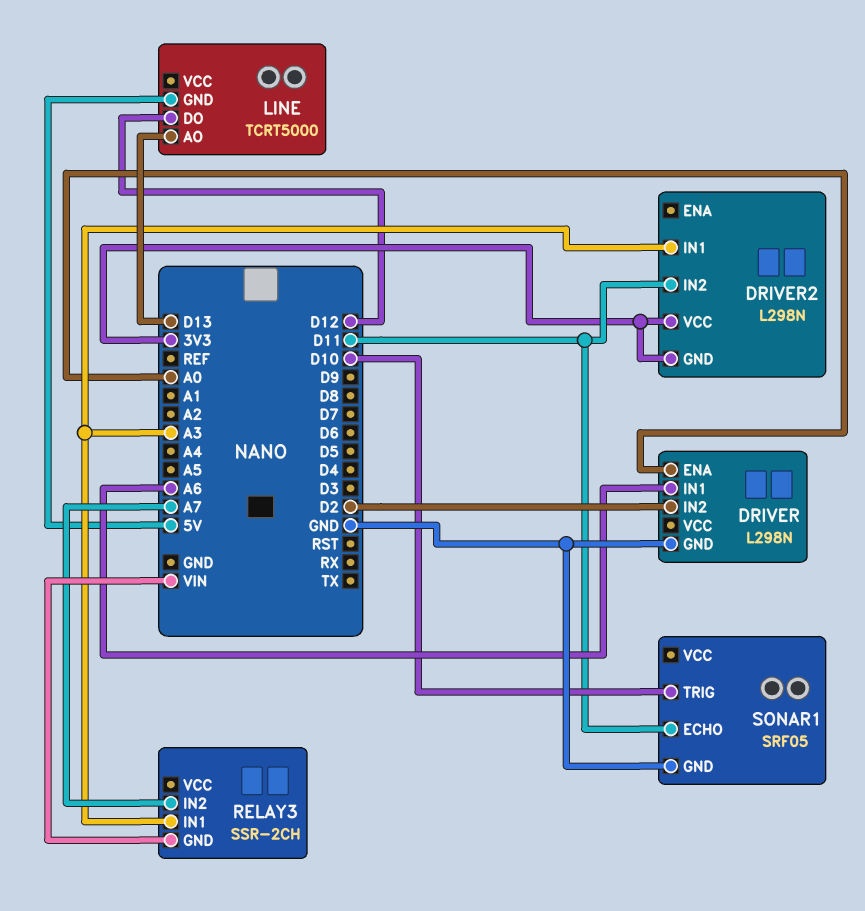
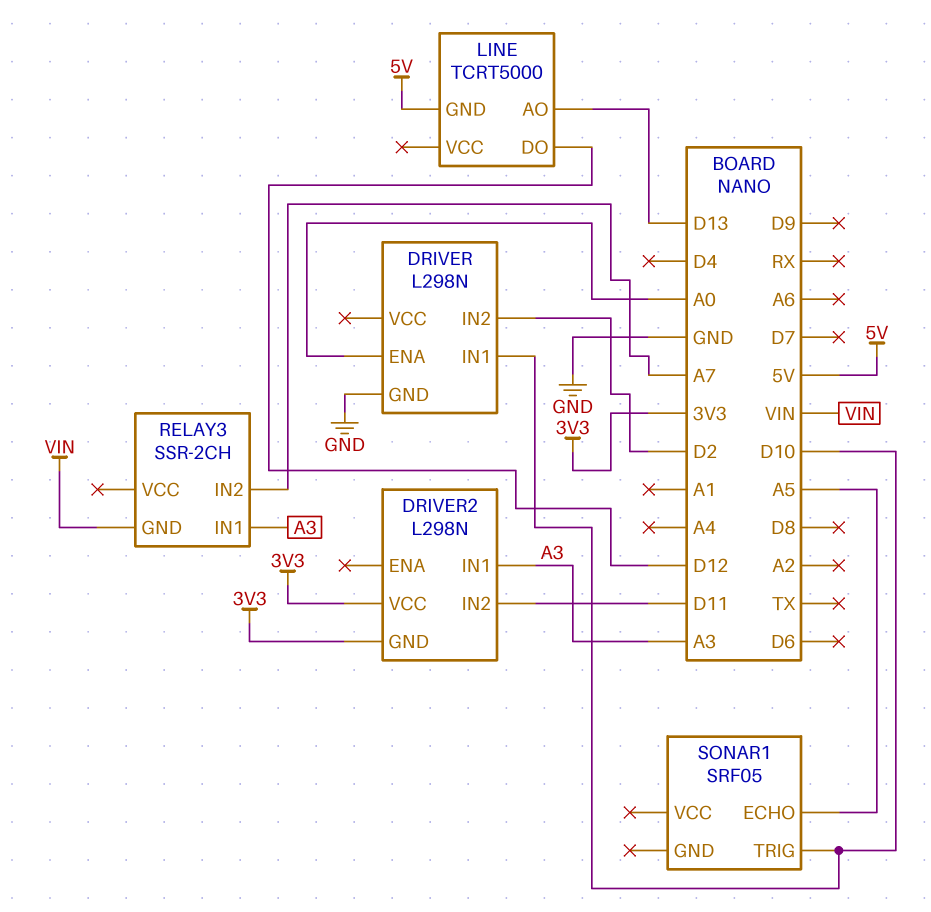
DRIVER pin IN1: A6 -> D10
SONAR1 pin ECHO: D11 -> A5
SONAR1 pin GND: GND -> none

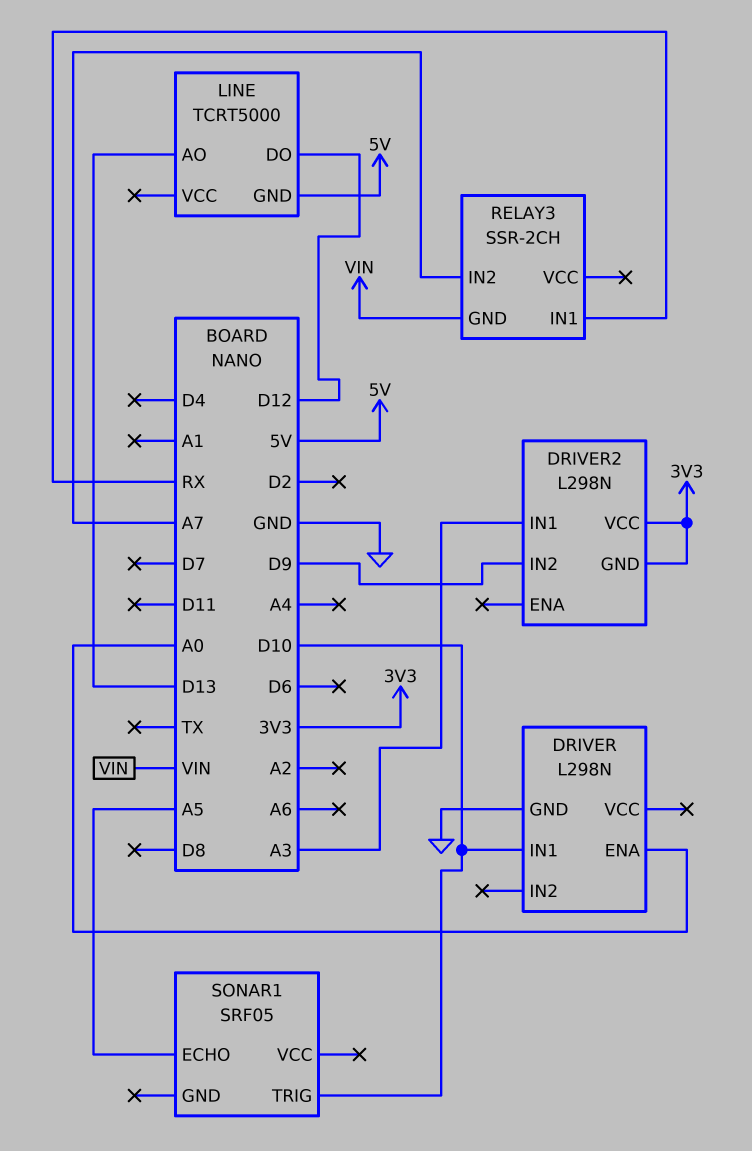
DRIVER pin IN2: D2 -> none
DRIVER2 pin IN2: D11 -> D9
RELAY3 pin IN1: A3 -> RX

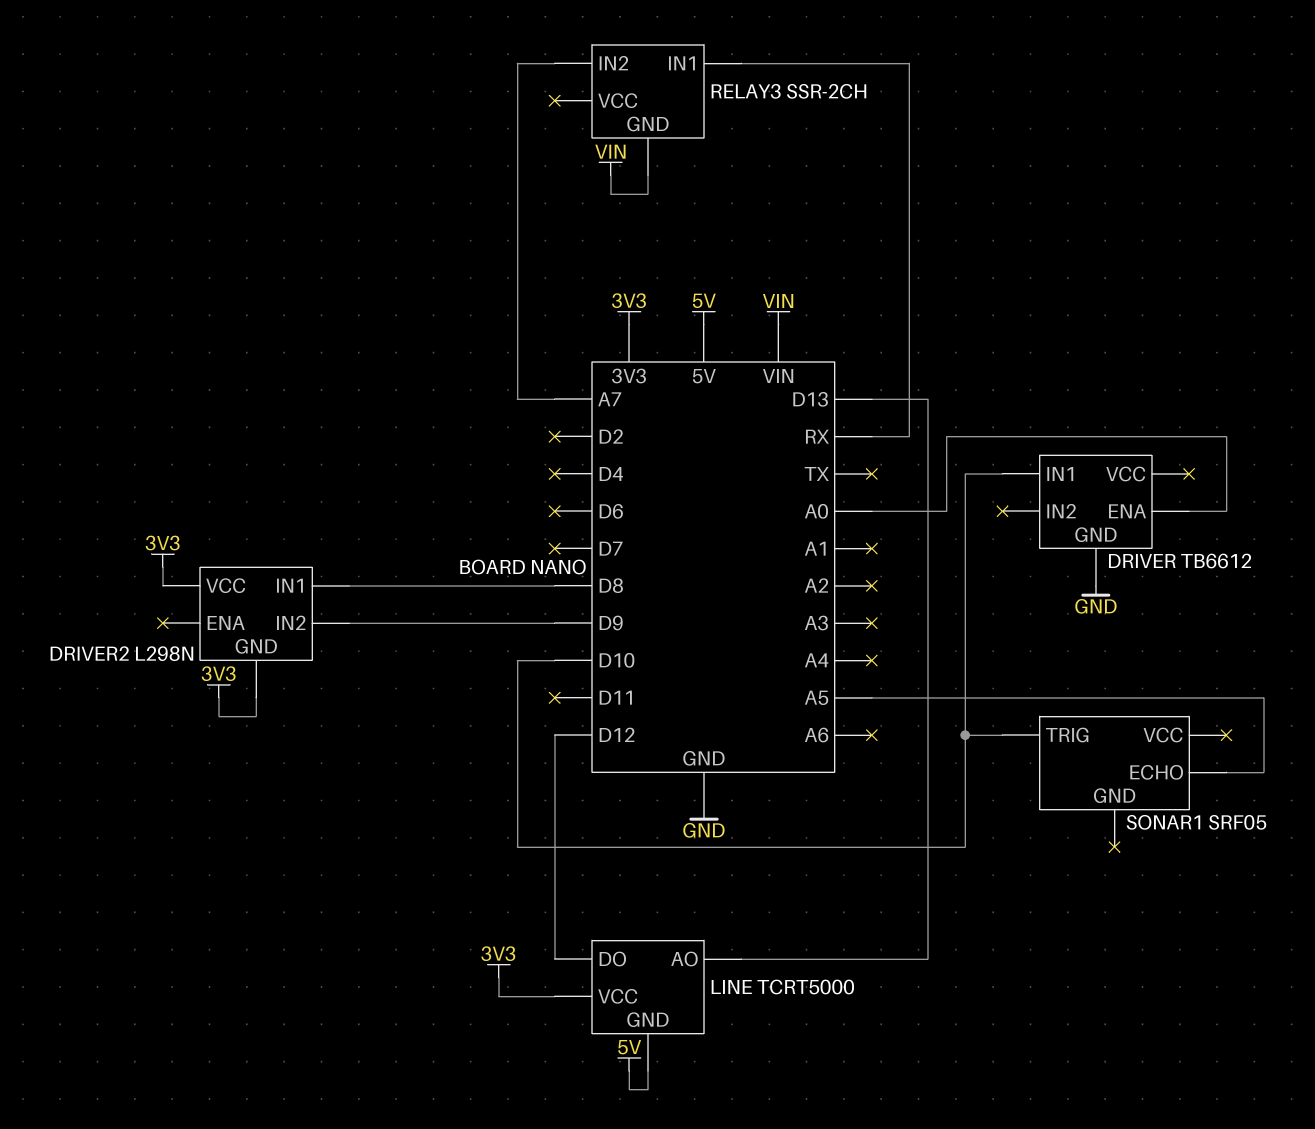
DRIVER: L298N -> TB6612
DRIVER2 pin IN1: A3 -> D8
LINE pin VCC: none -> 3V3

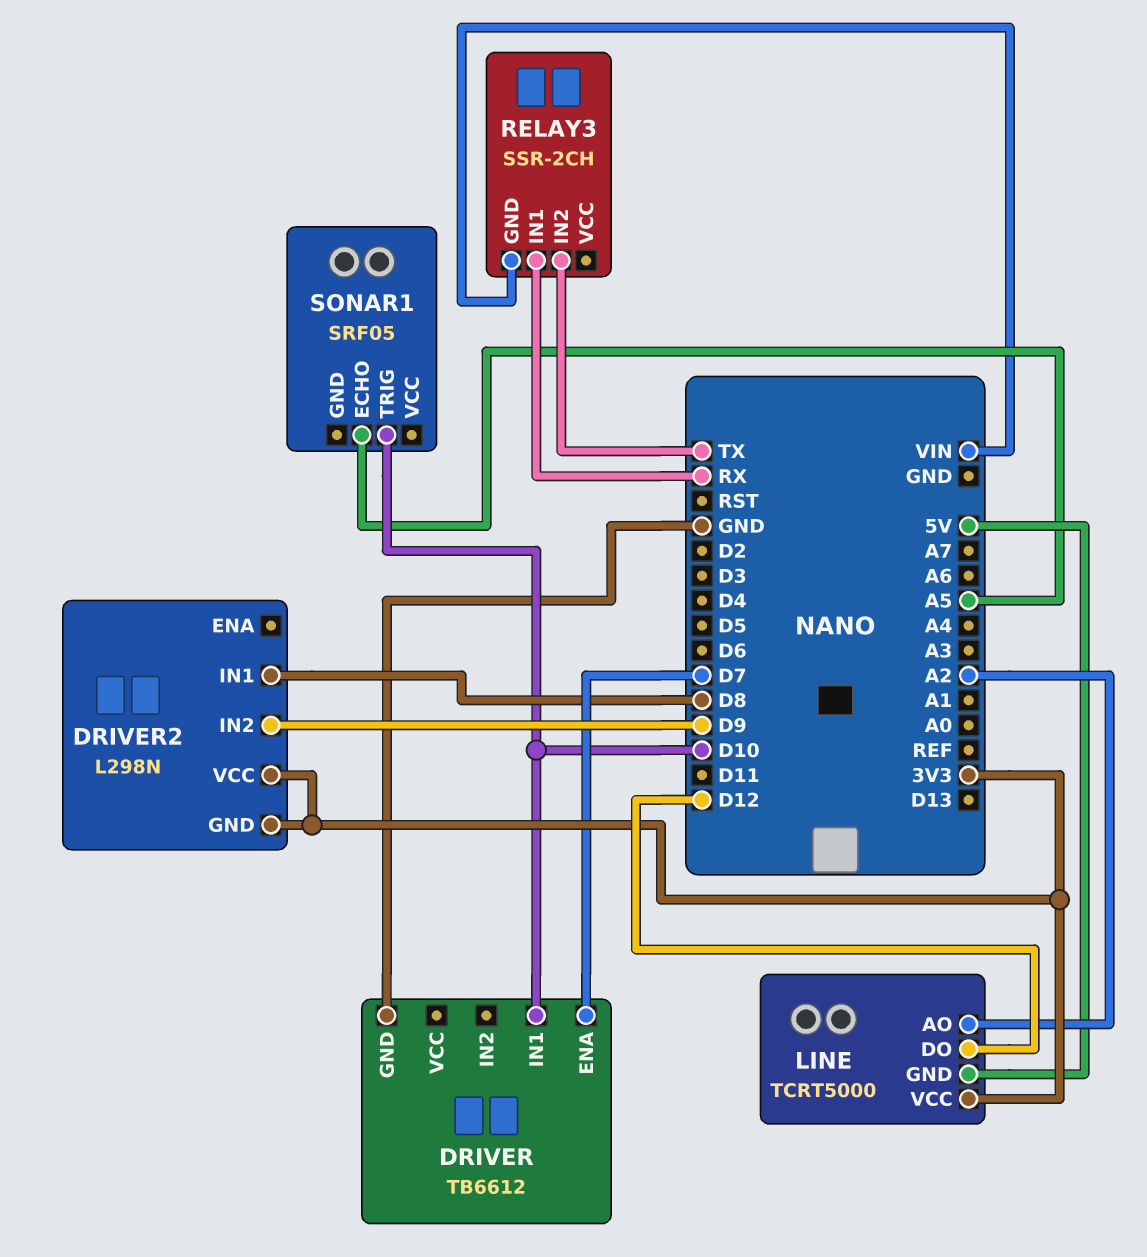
DRIVER pin ENA: A0 -> D7
LINE pin AO: D13 -> A2
RELAY3 pin IN2: A7 -> TX

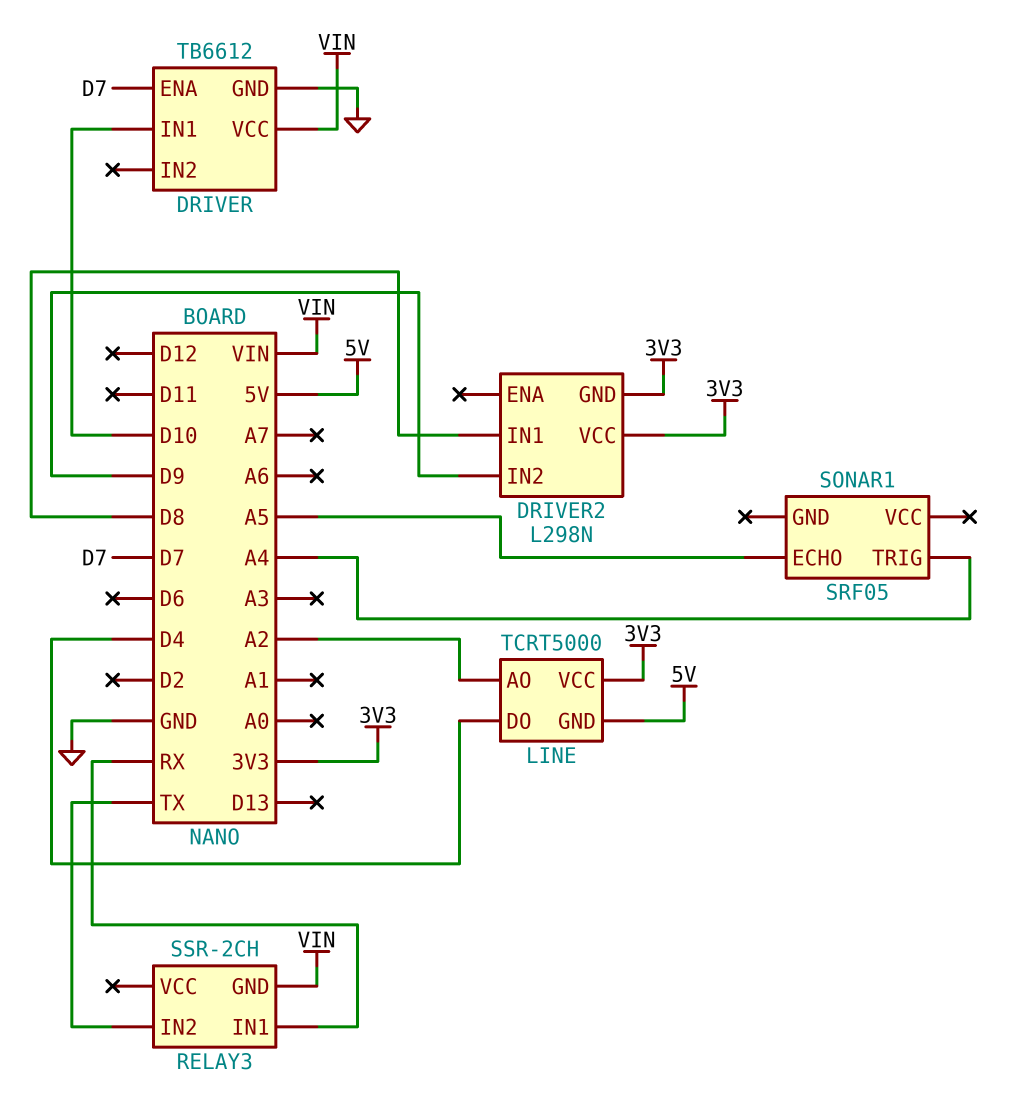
DRIVER pin VCC: none -> VIN
LINE pin DO: D12 -> D4
SONAR1 pin TRIG: D10 -> A4

